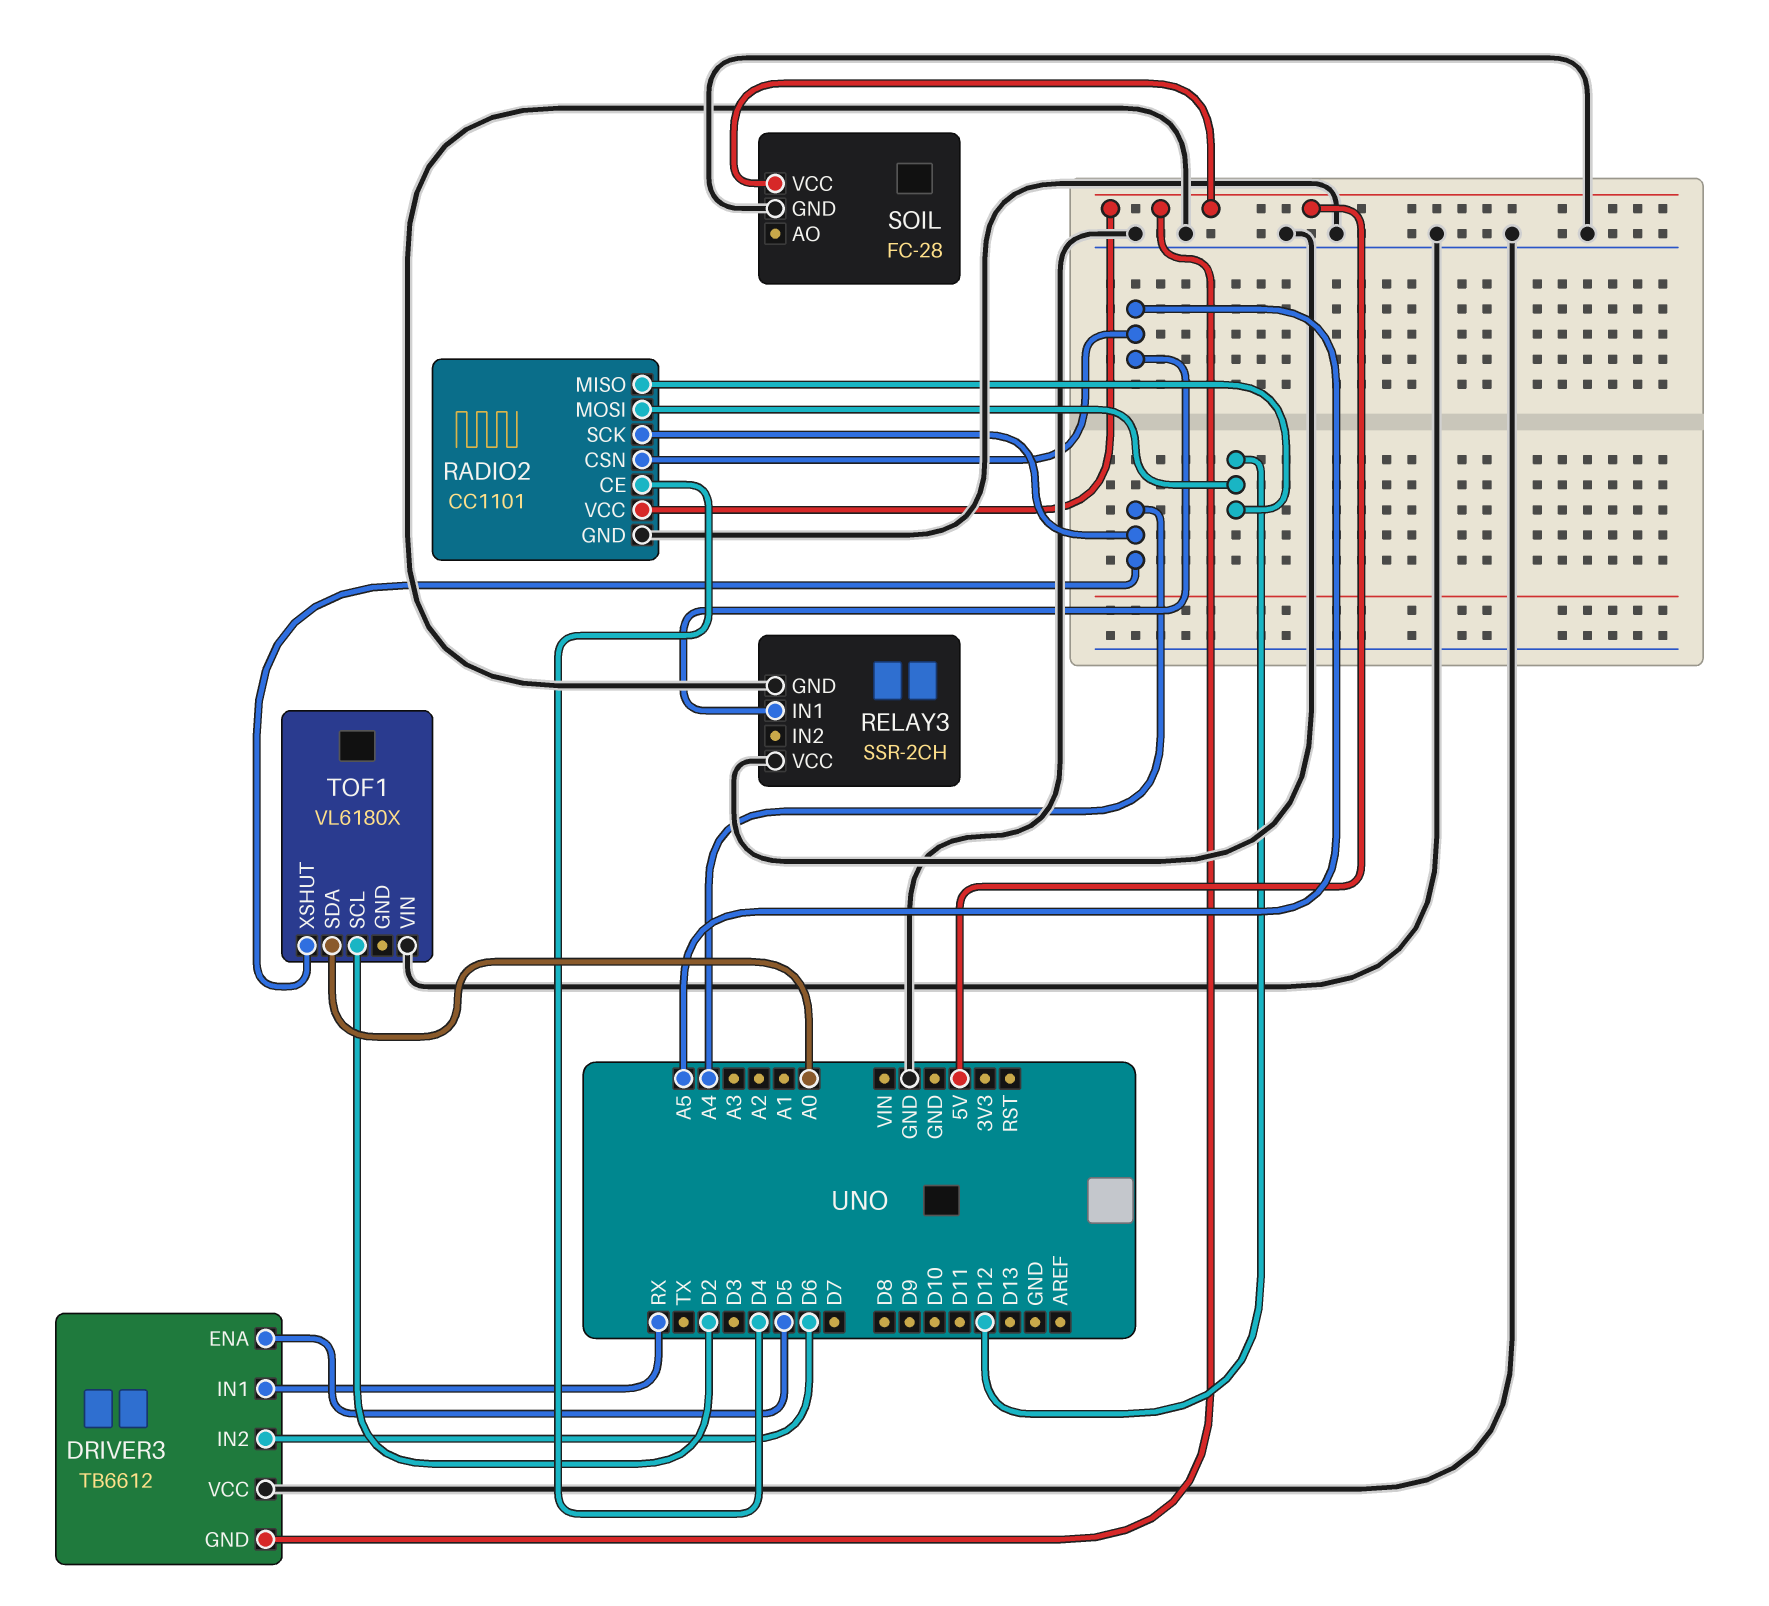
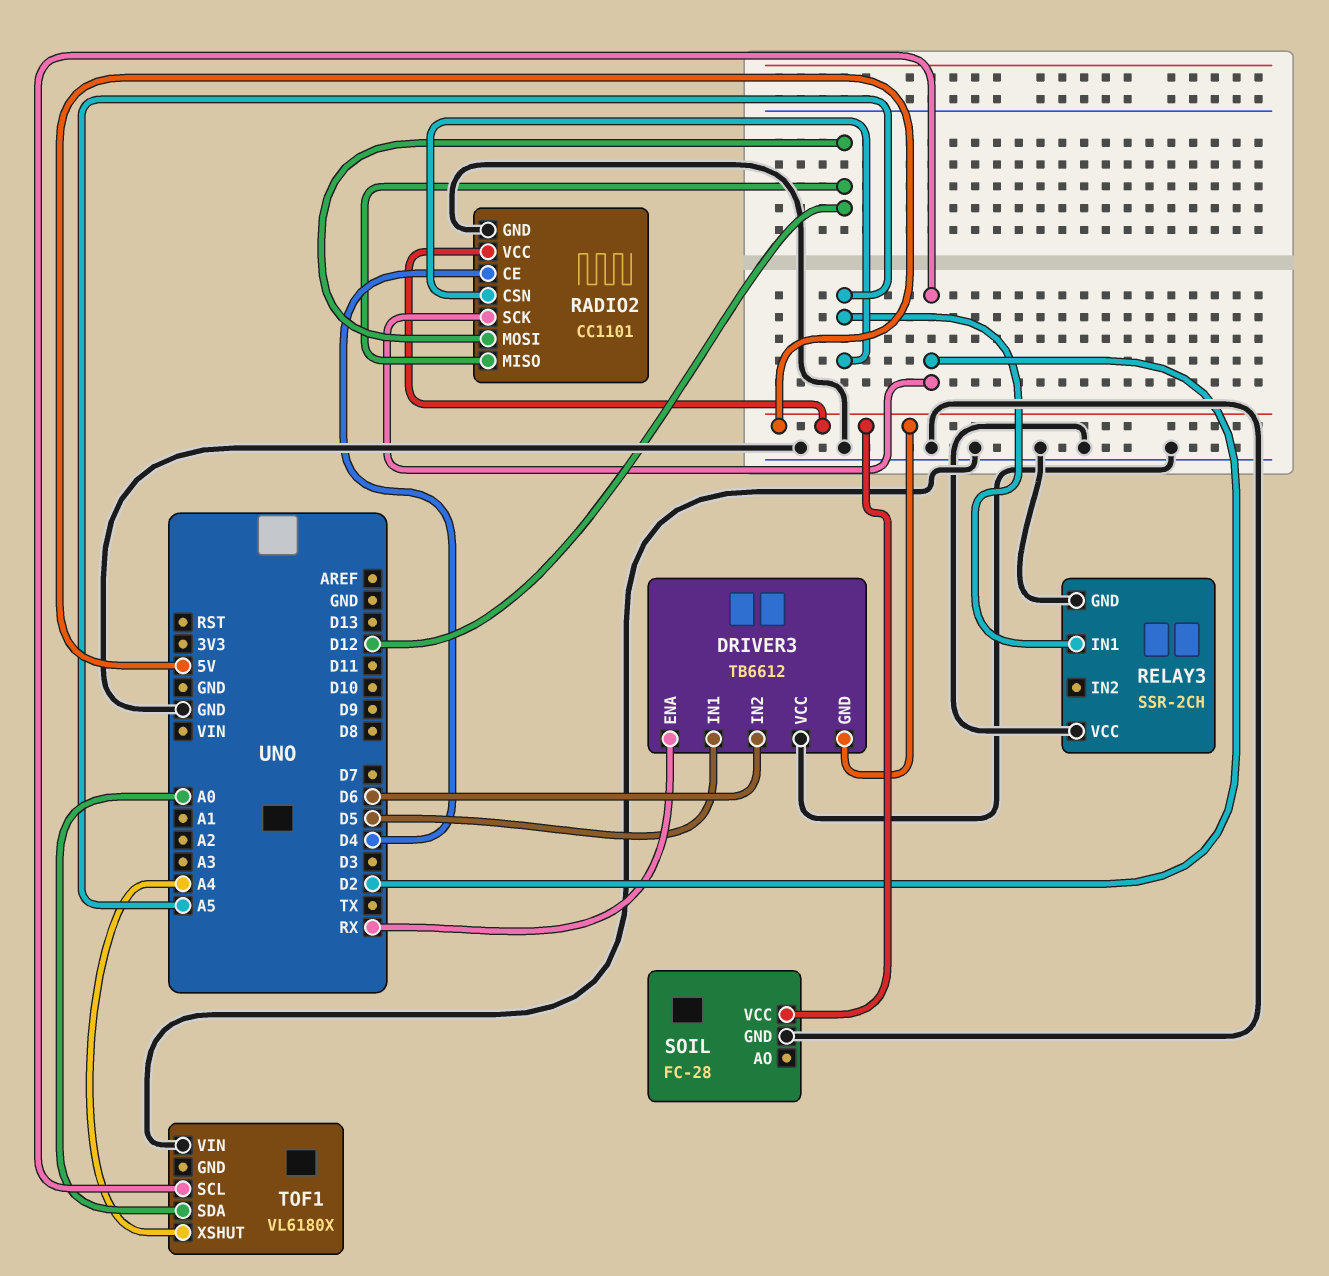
DRIVER3 pin ENA: D5 -> RX
DRIVER3 pin IN1: RX -> D5
RADIO2 pin SCK: A4 -> D2

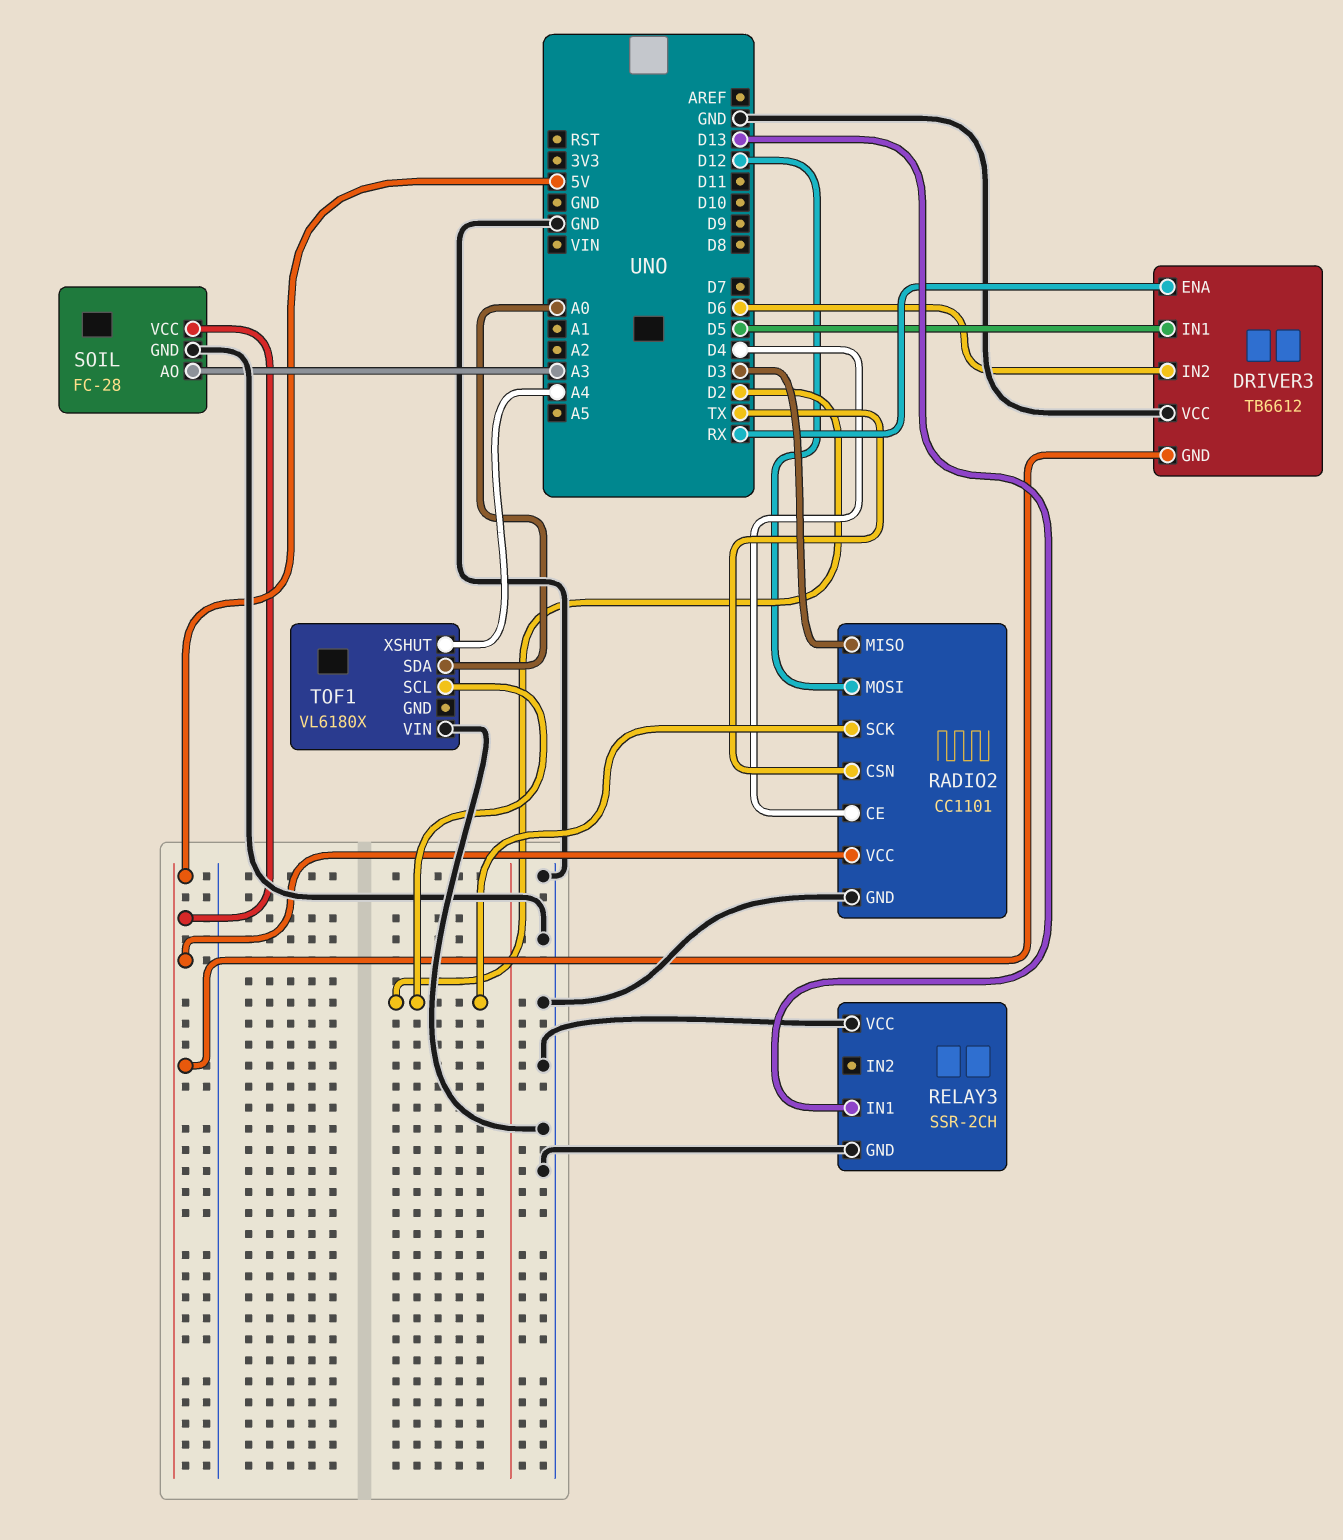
RADIO2 pin CSN: A5 -> TX
RADIO2 pin MISO: D12 -> D3
RELAY3 pin IN1: A5 -> D13
SOIL pin AO: none -> A3

